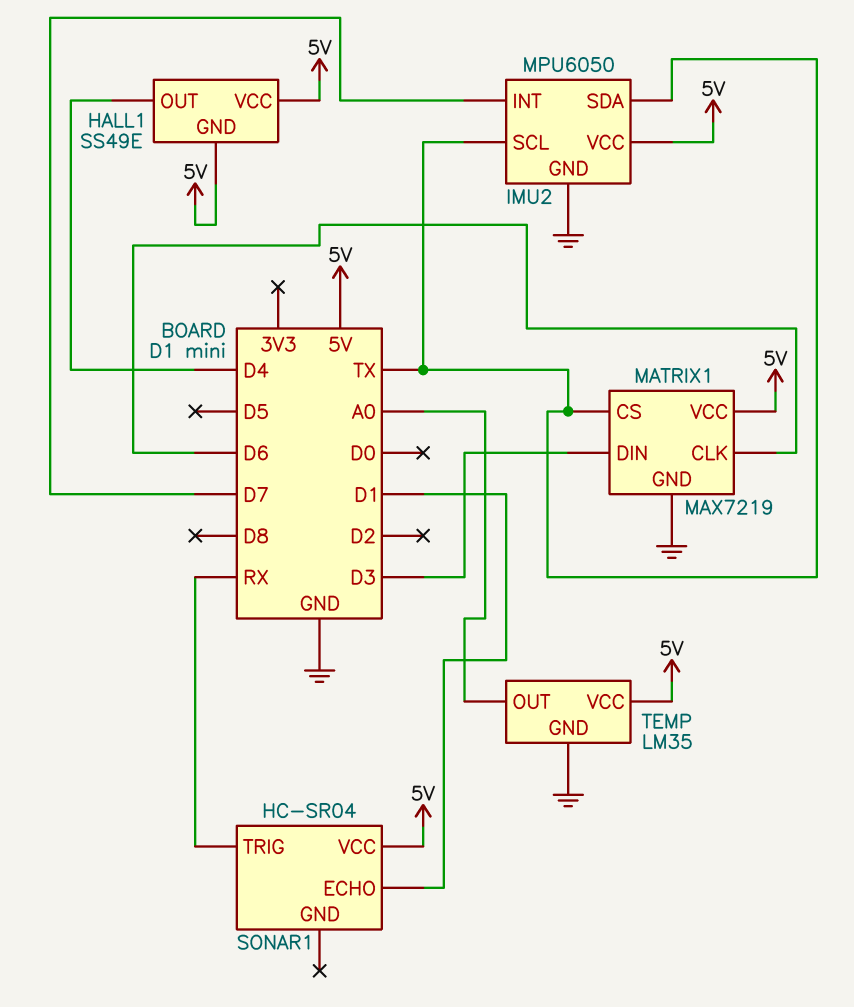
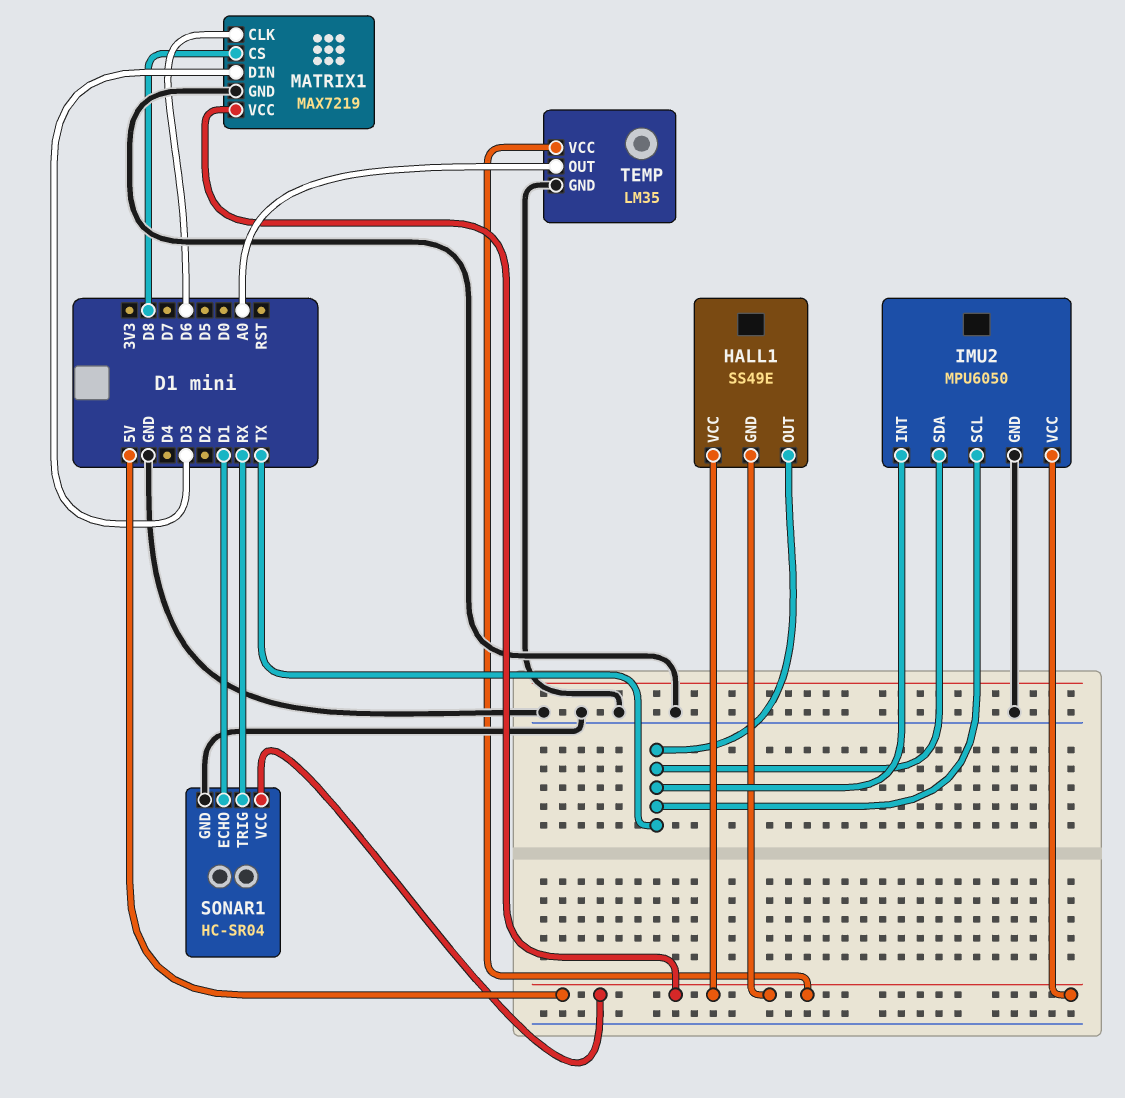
HALL1 pin OUT: D4 -> TX
IMU2 pin INT: D7 -> TX
MATRIX1 pin CS: TX -> D8
SONAR1 pin GND: none -> GND

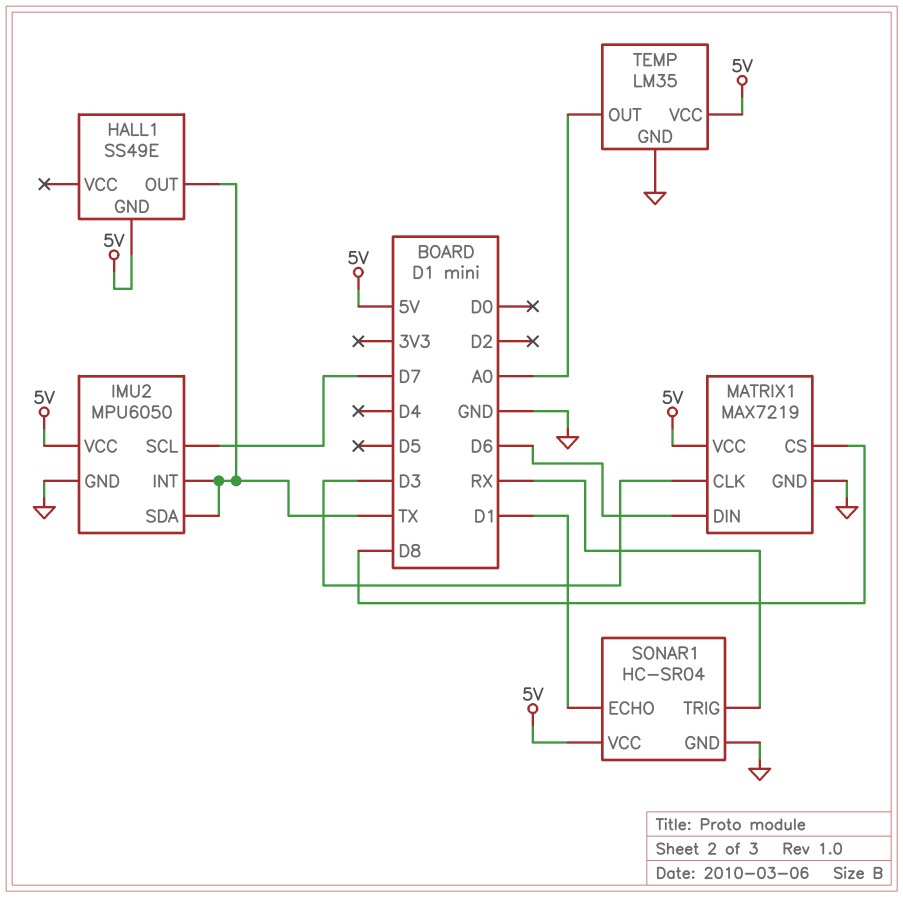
HALL1 pin VCC: 5V -> none
IMU2 pin SCL: TX -> D7
MATRIX1 pin CLK: D6 -> D3
MATRIX1 pin DIN: D3 -> D6

